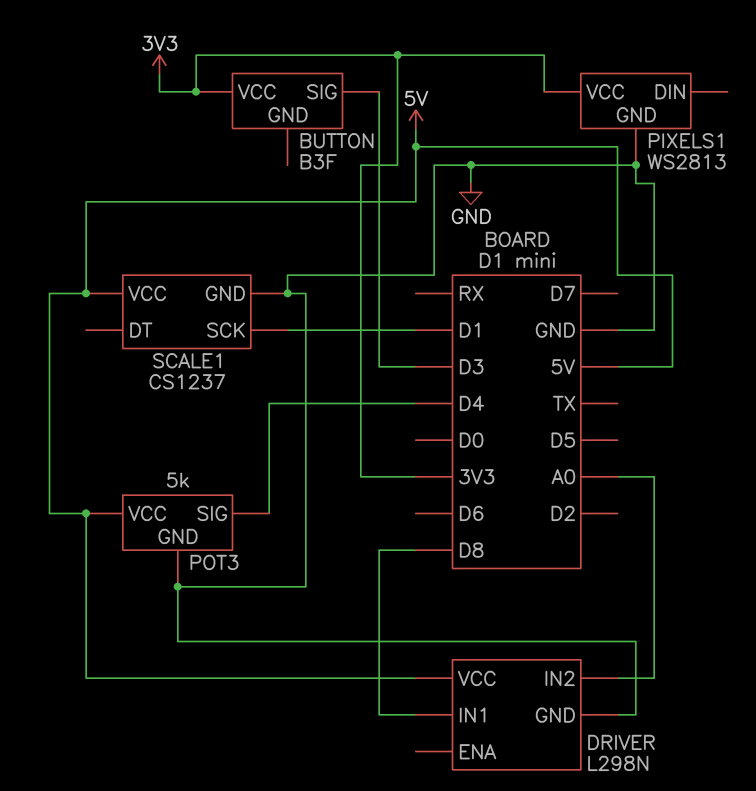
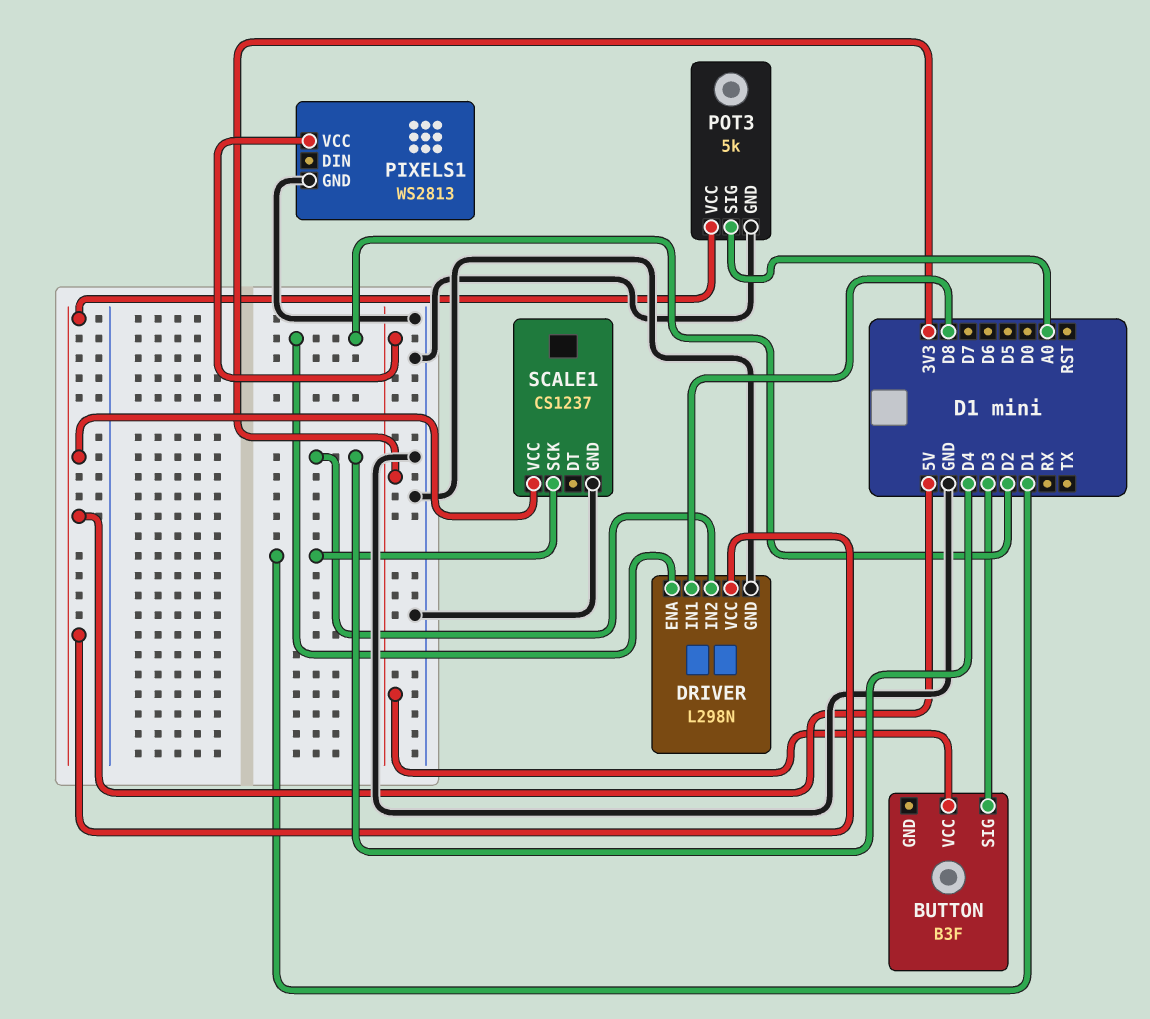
DRIVER pin ENA: none -> D2
DRIVER pin IN2: A0 -> D4
POT3 pin SIG: D4 -> A0

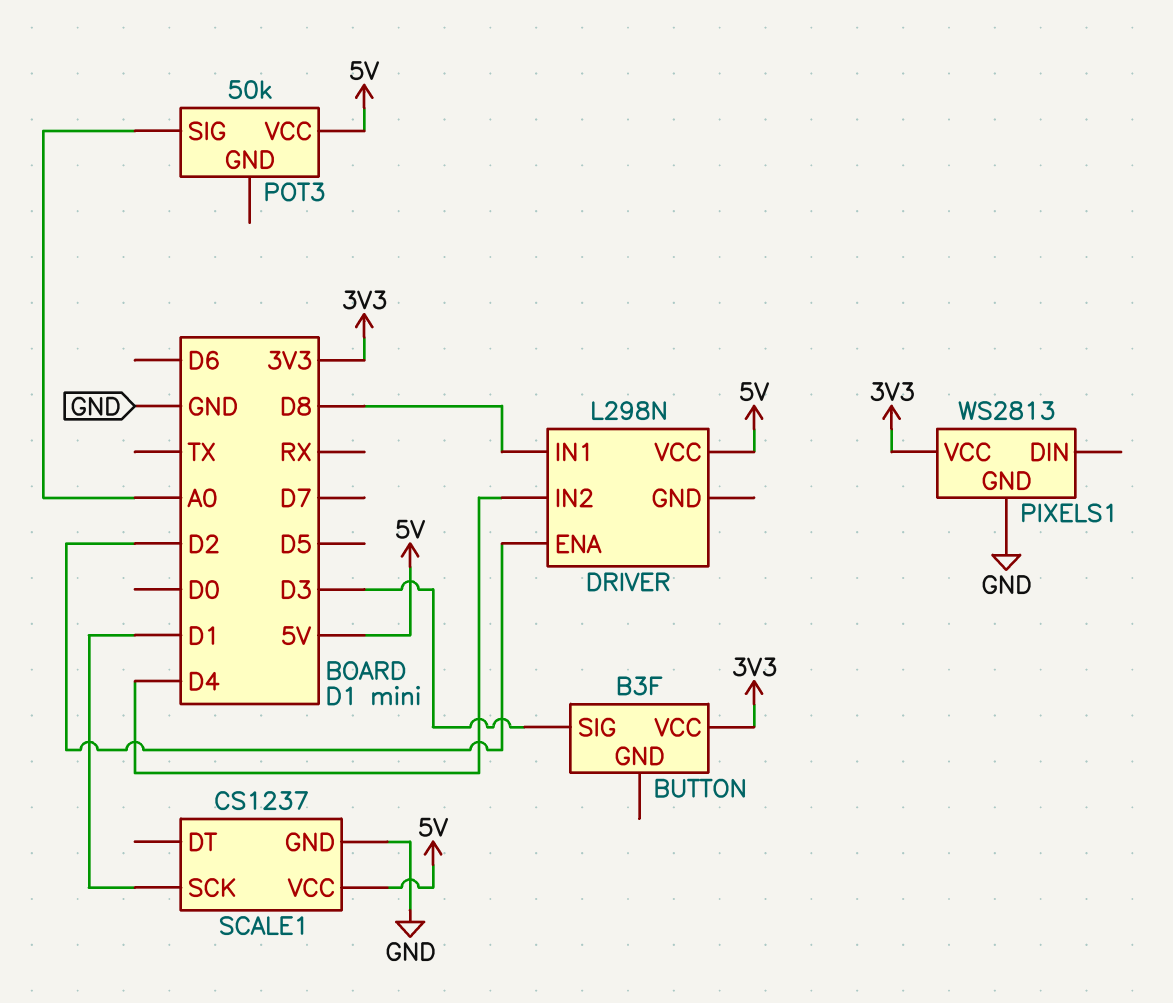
DRIVER pin GND: GND -> none
POT3: 5k -> 50k
POT3 pin GND: GND -> none

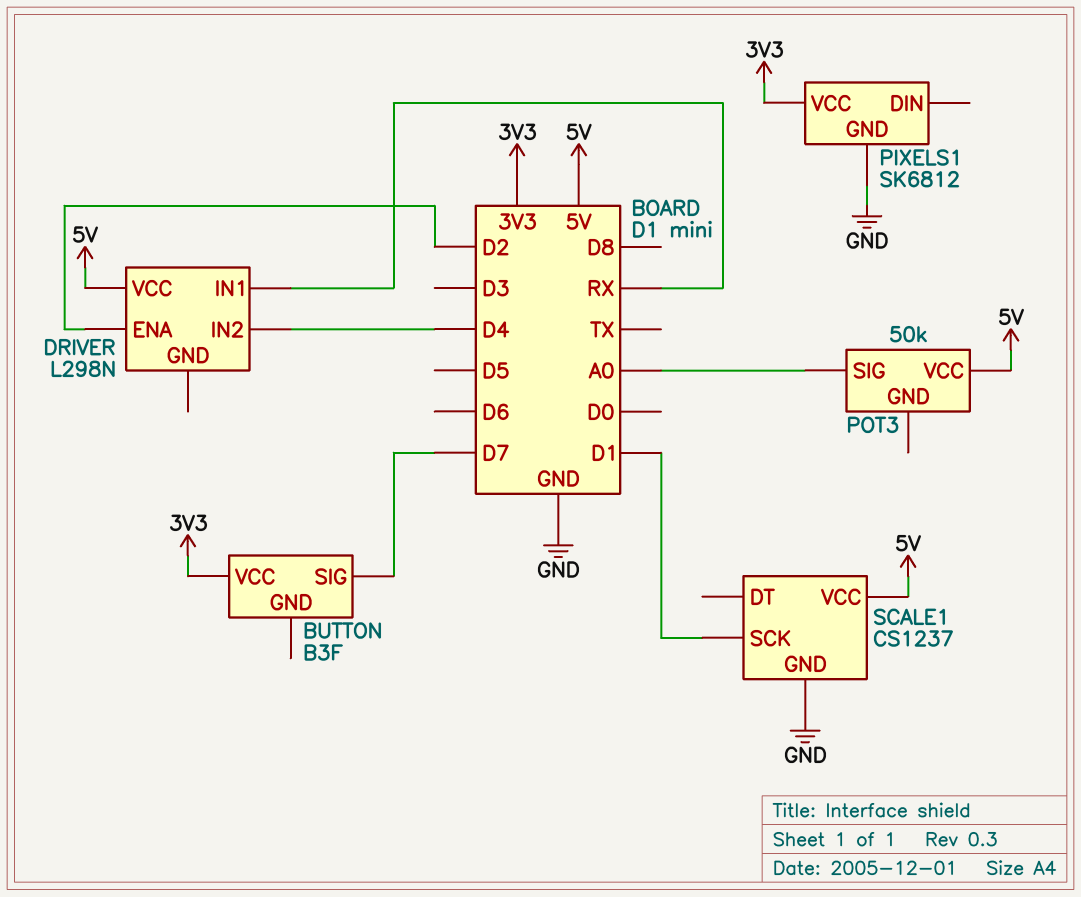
BUTTON pin SIG: D3 -> D7
DRIVER pin IN1: D8 -> RX
PIXELS1: WS2813 -> SK6812

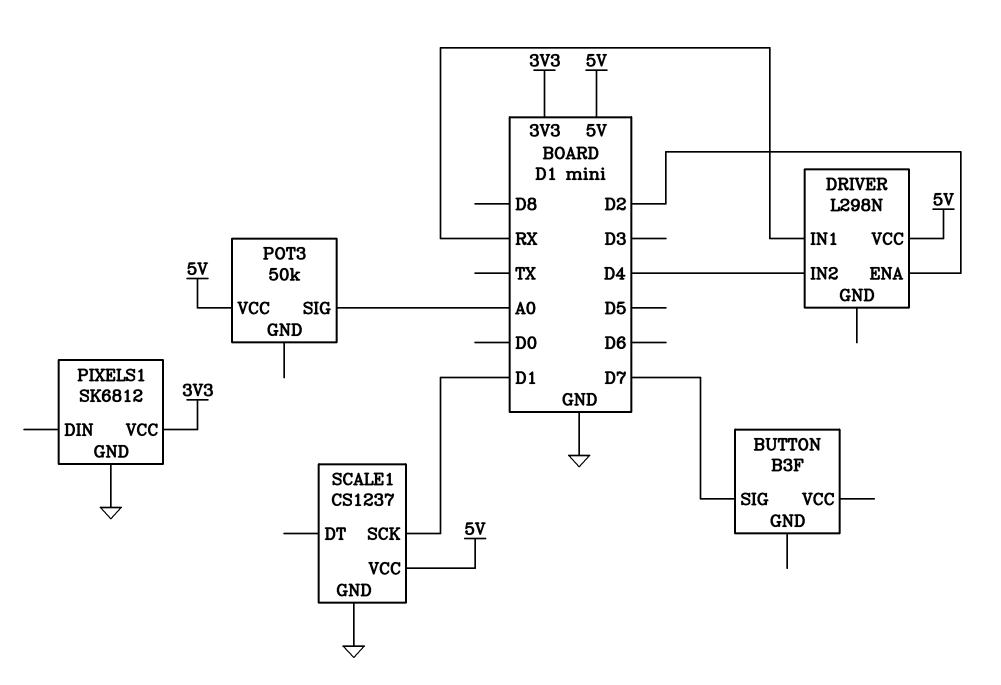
BUTTON pin VCC: 3V3 -> none

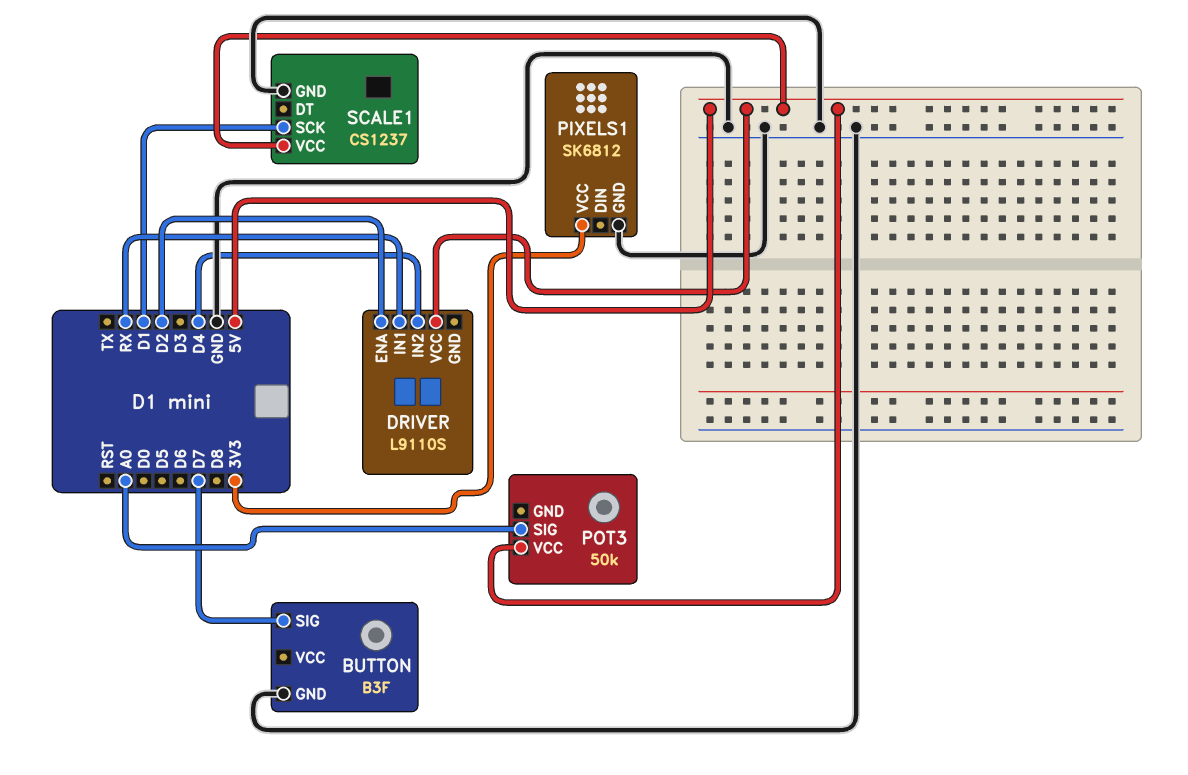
BUTTON pin GND: none -> GND
DRIVER: L298N -> L9110S

